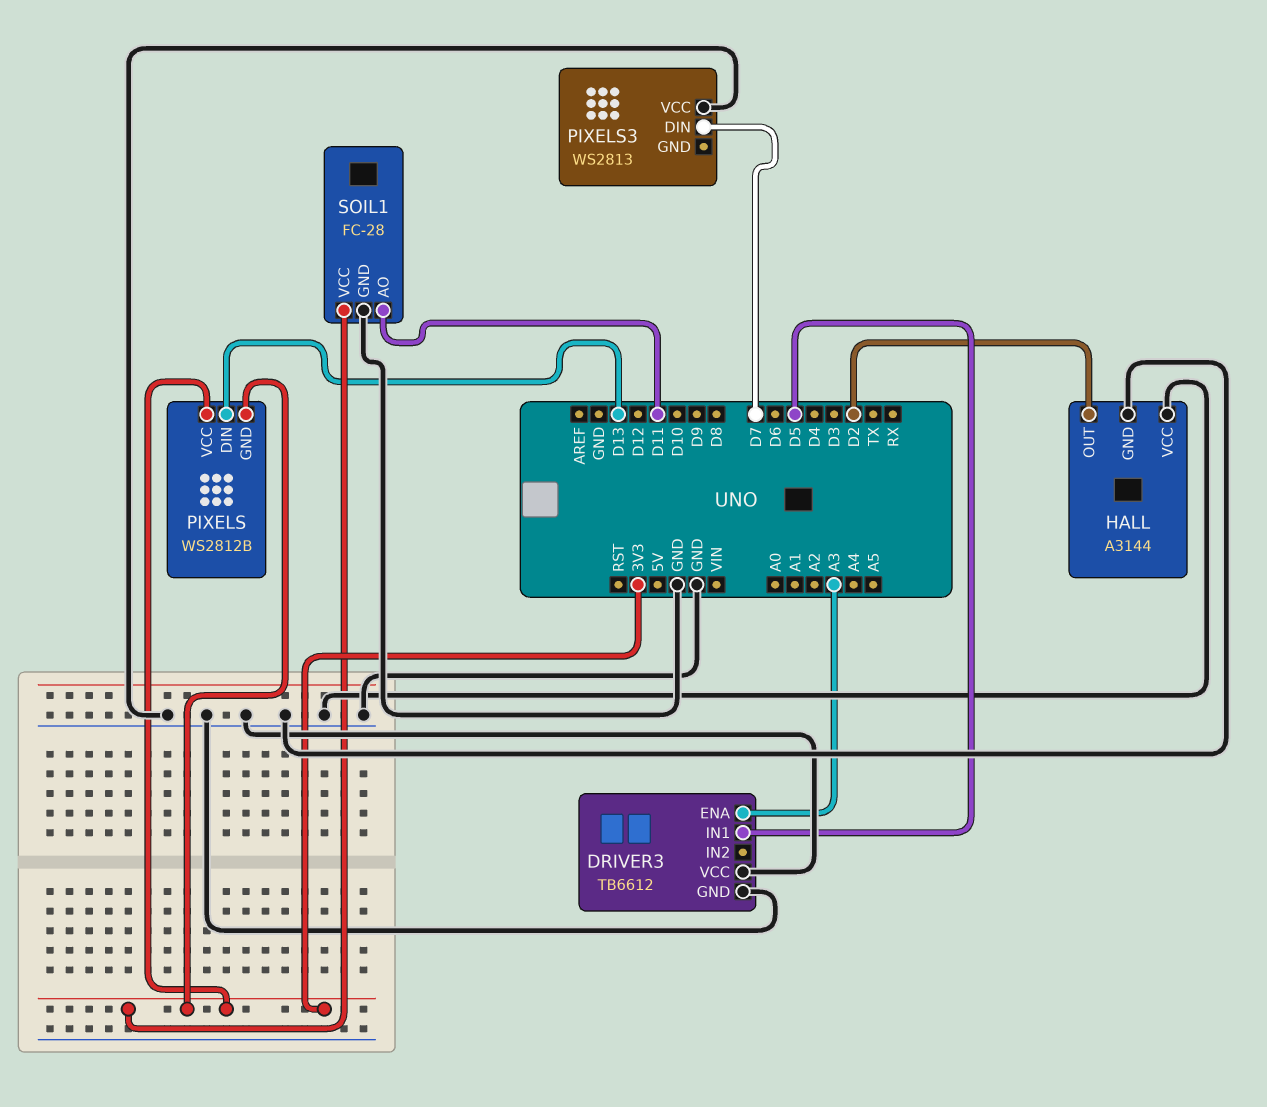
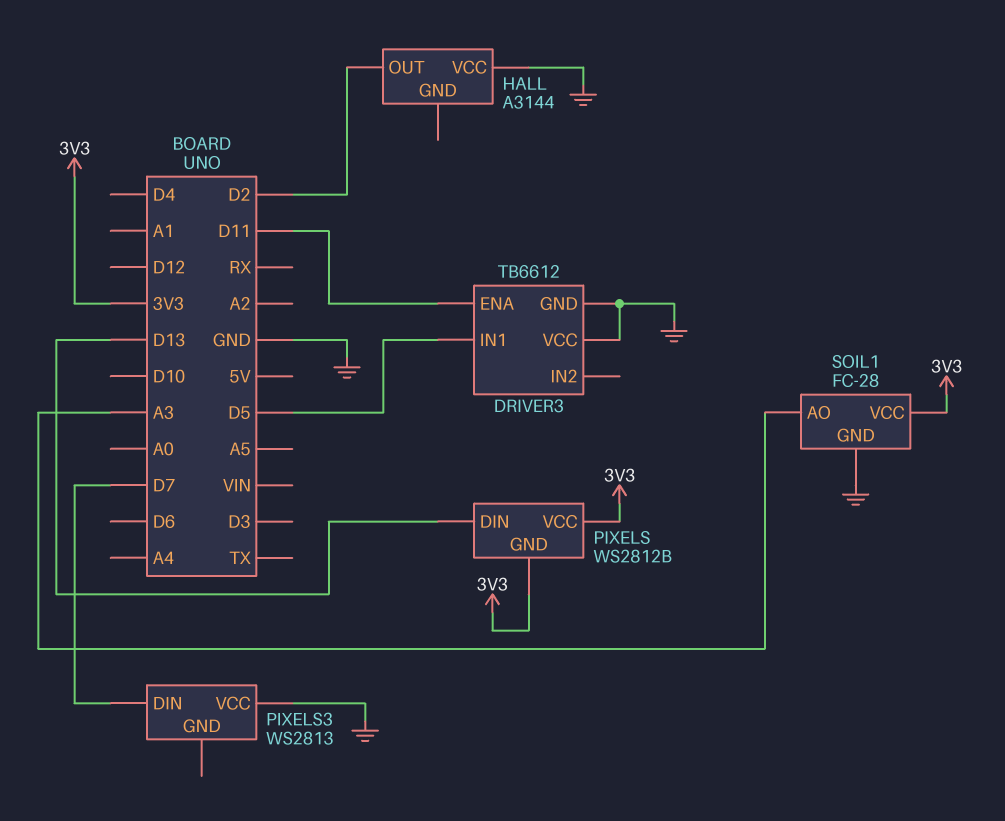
DRIVER3 pin ENA: A3 -> D11
HALL pin GND: GND -> none
SOIL1 pin AO: D11 -> A3

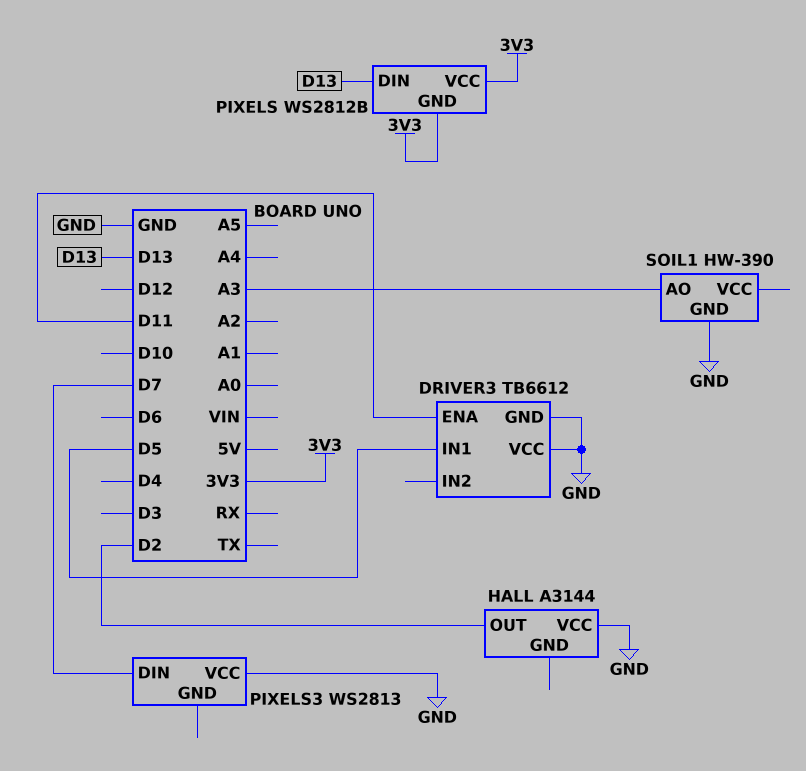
SOIL1: FC-28 -> HW-390
SOIL1 pin VCC: 3V3 -> none

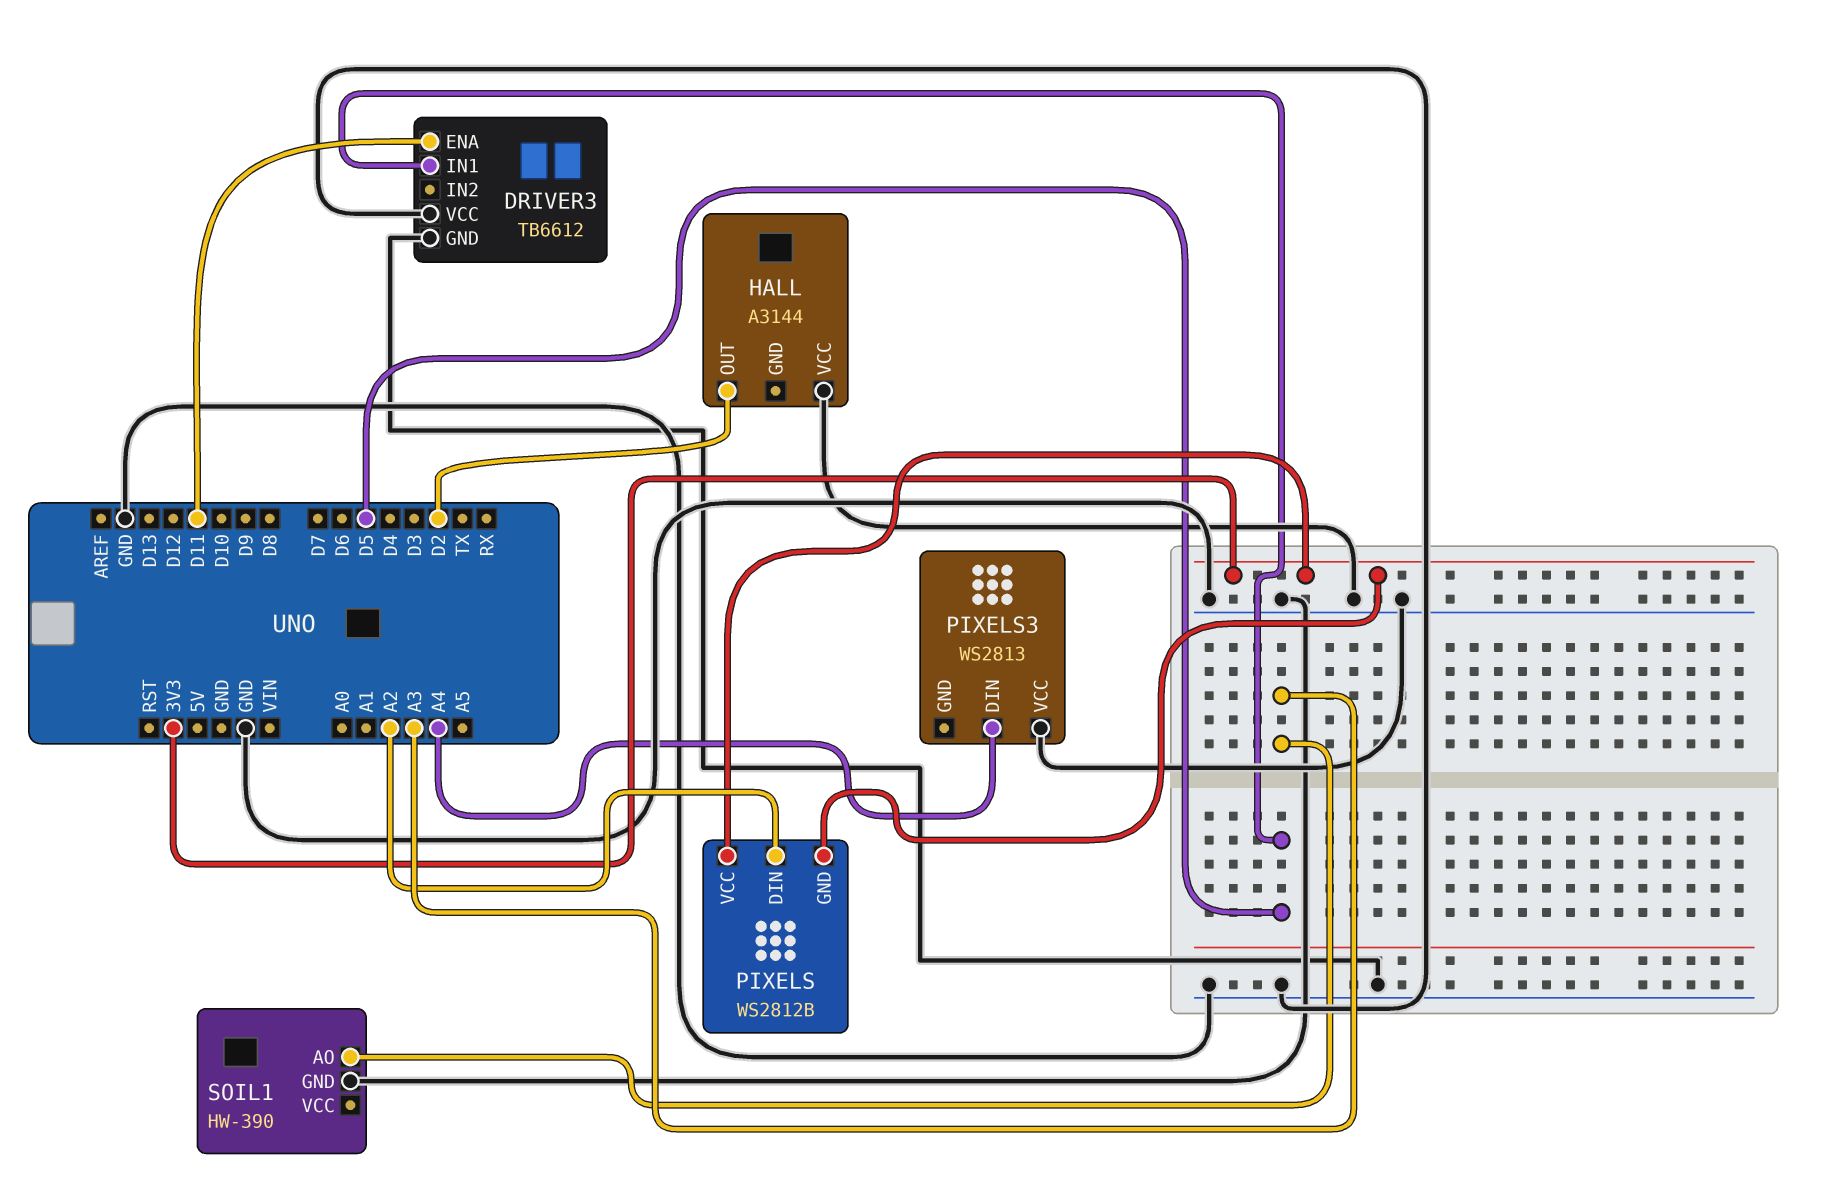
PIXELS pin DIN: D13 -> A2
PIXELS3 pin DIN: D7 -> A4

